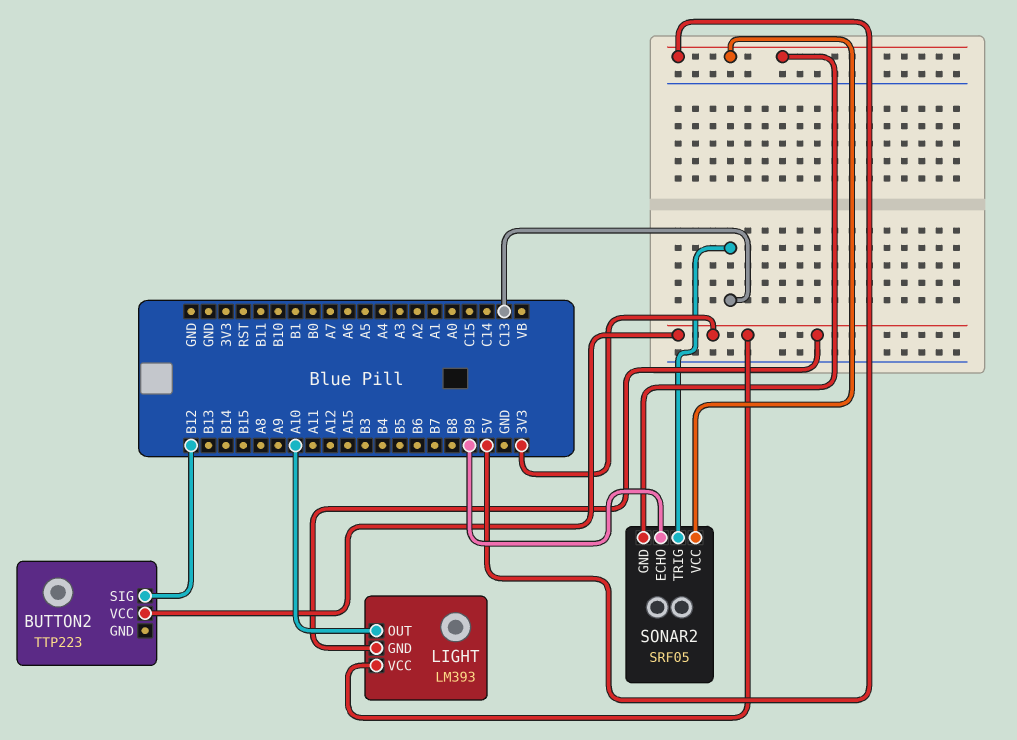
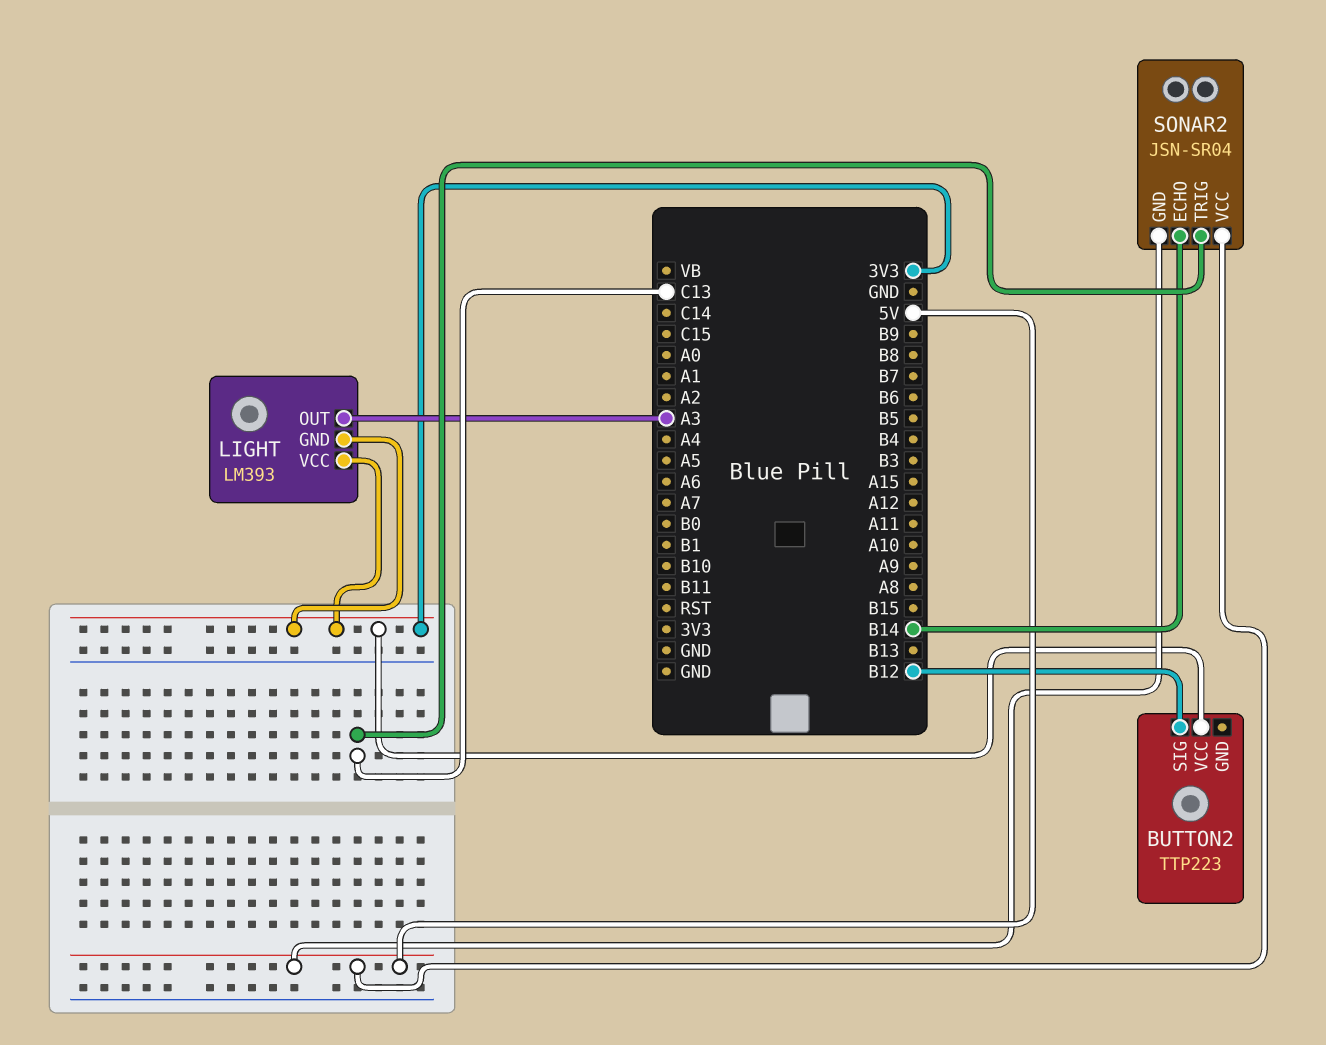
LIGHT pin OUT: A10 -> A3
SONAR2: SRF05 -> JSN-SR04
SONAR2 pin ECHO: B9 -> B14

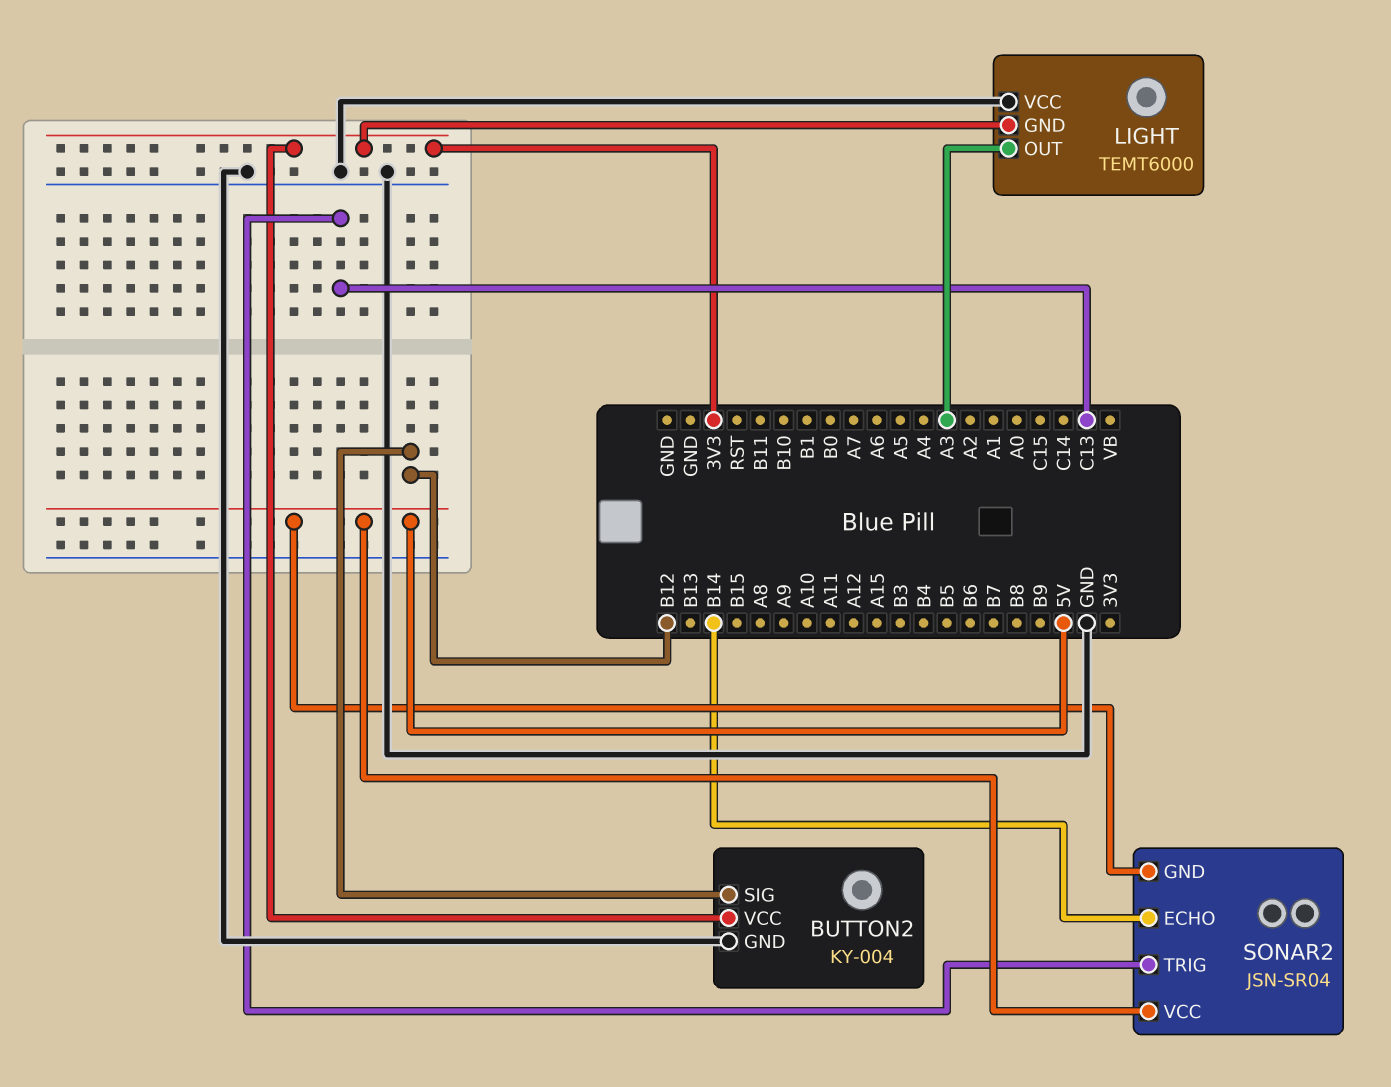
BUTTON2: TTP223 -> KY-004
BUTTON2 pin GND: none -> GND
LIGHT: LM393 -> TEMT6000
LIGHT pin VCC: 3V3 -> GND

